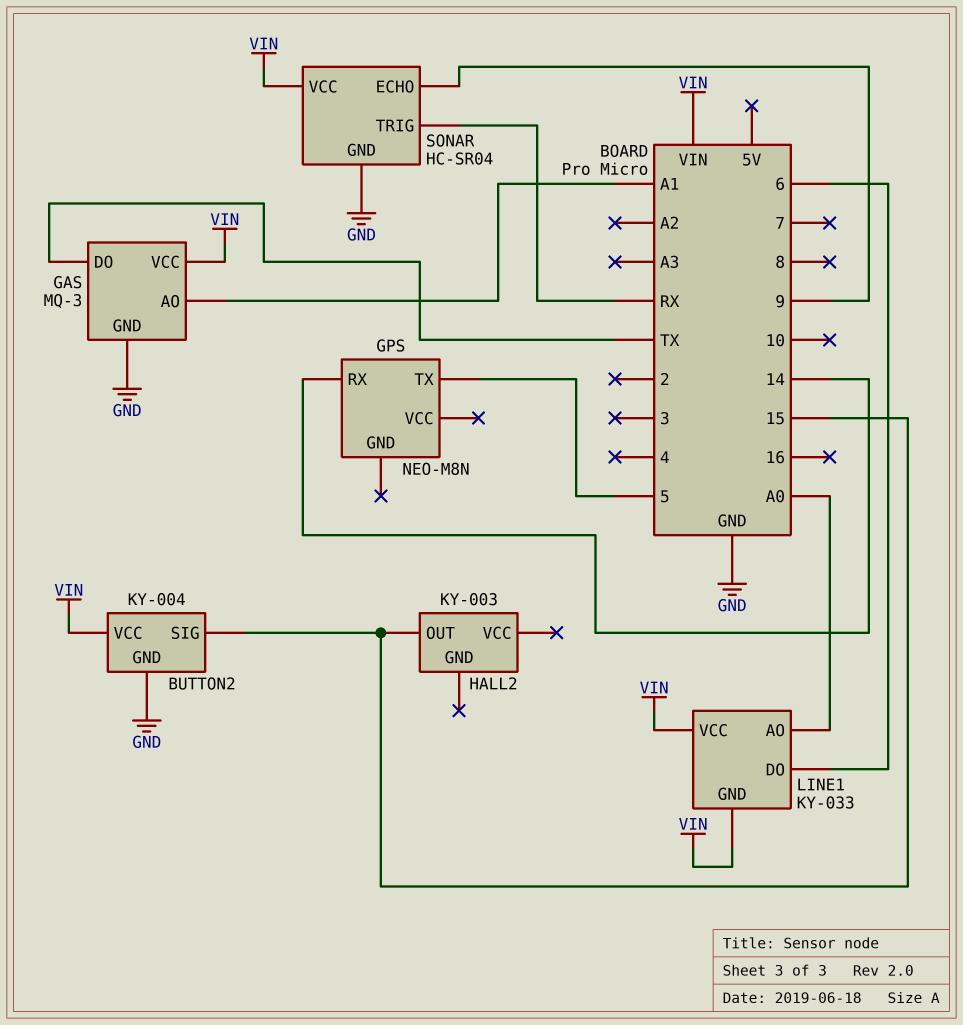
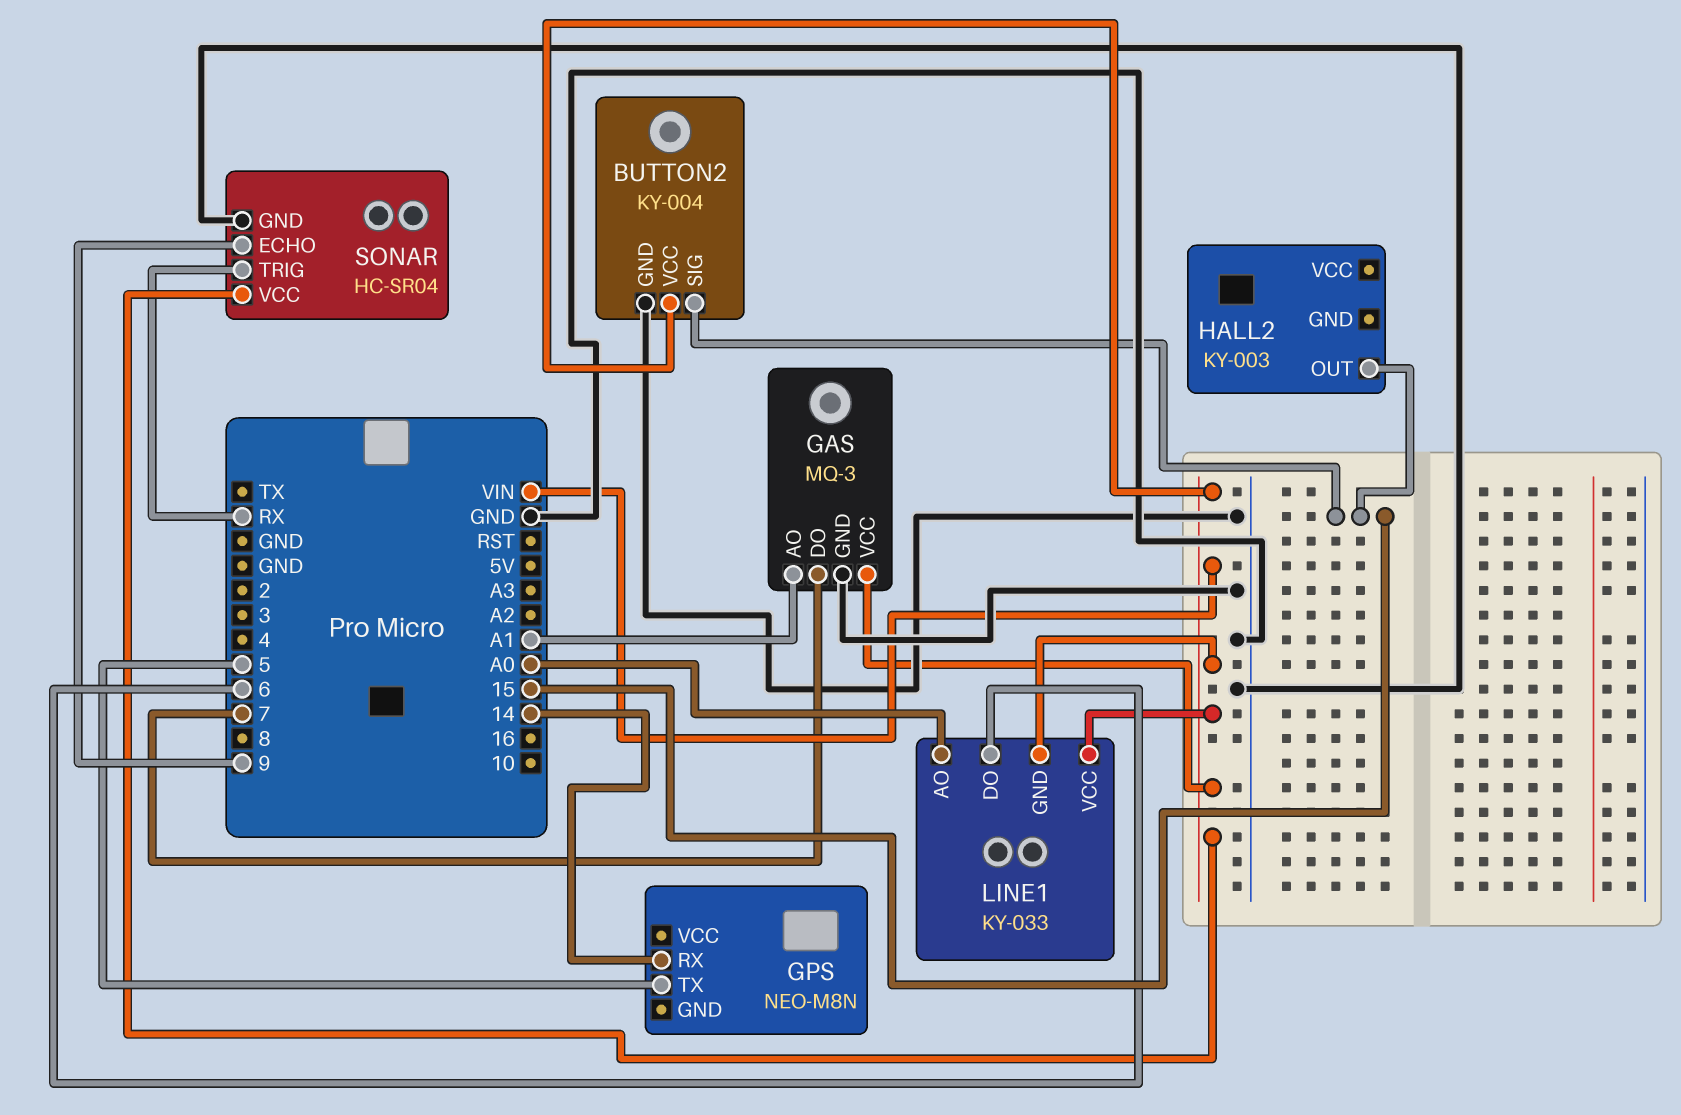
GAS pin DO: TX -> 7

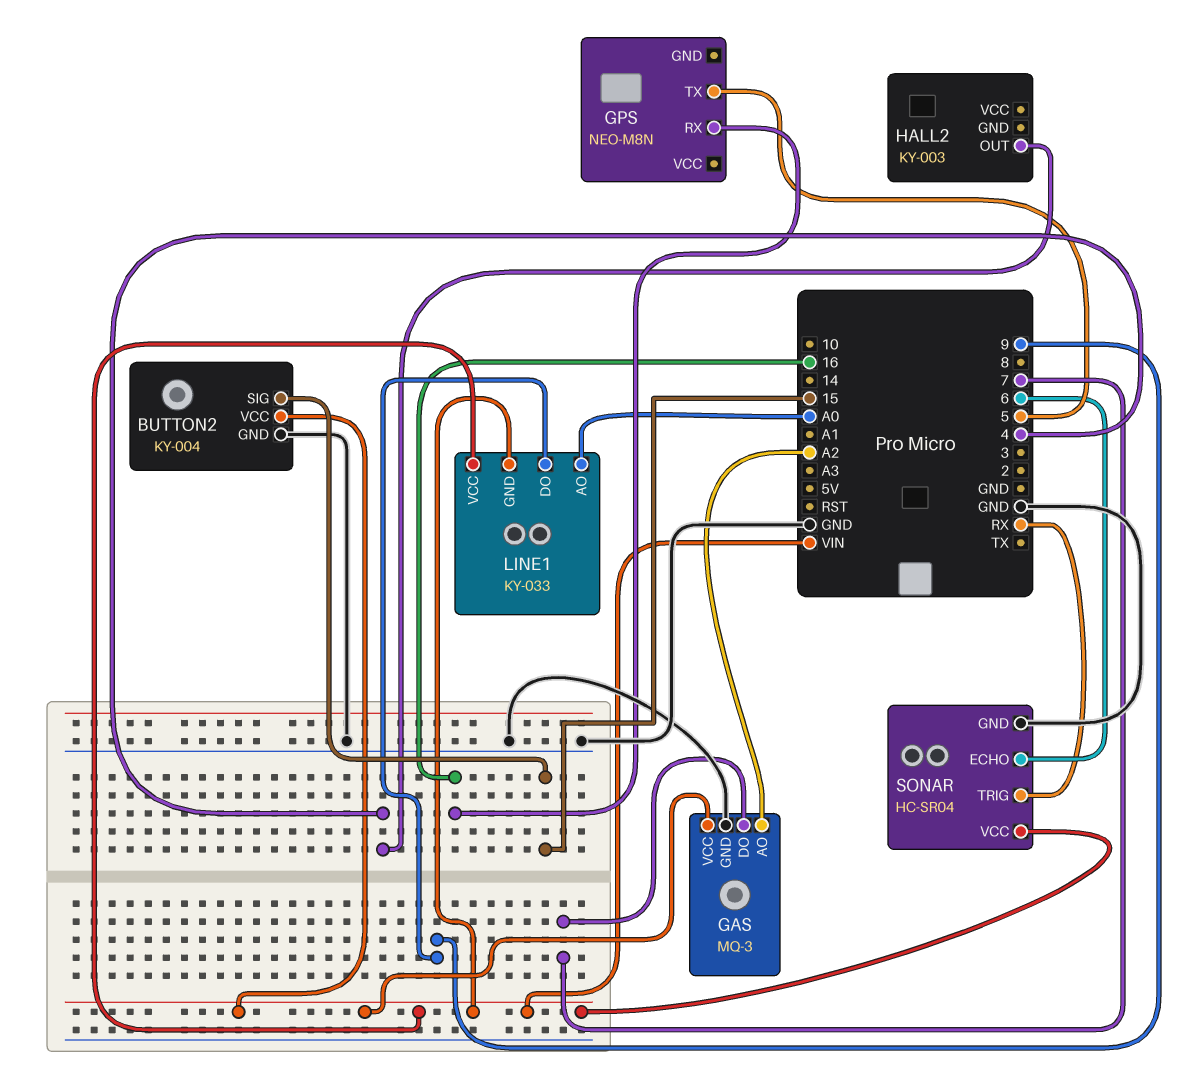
GAS pin AO: A1 -> A2
GPS pin RX: 14 -> 16
HALL2 pin OUT: 15 -> 4
LINE1 pin DO: 6 -> 9
SONAR pin ECHO: 9 -> 6

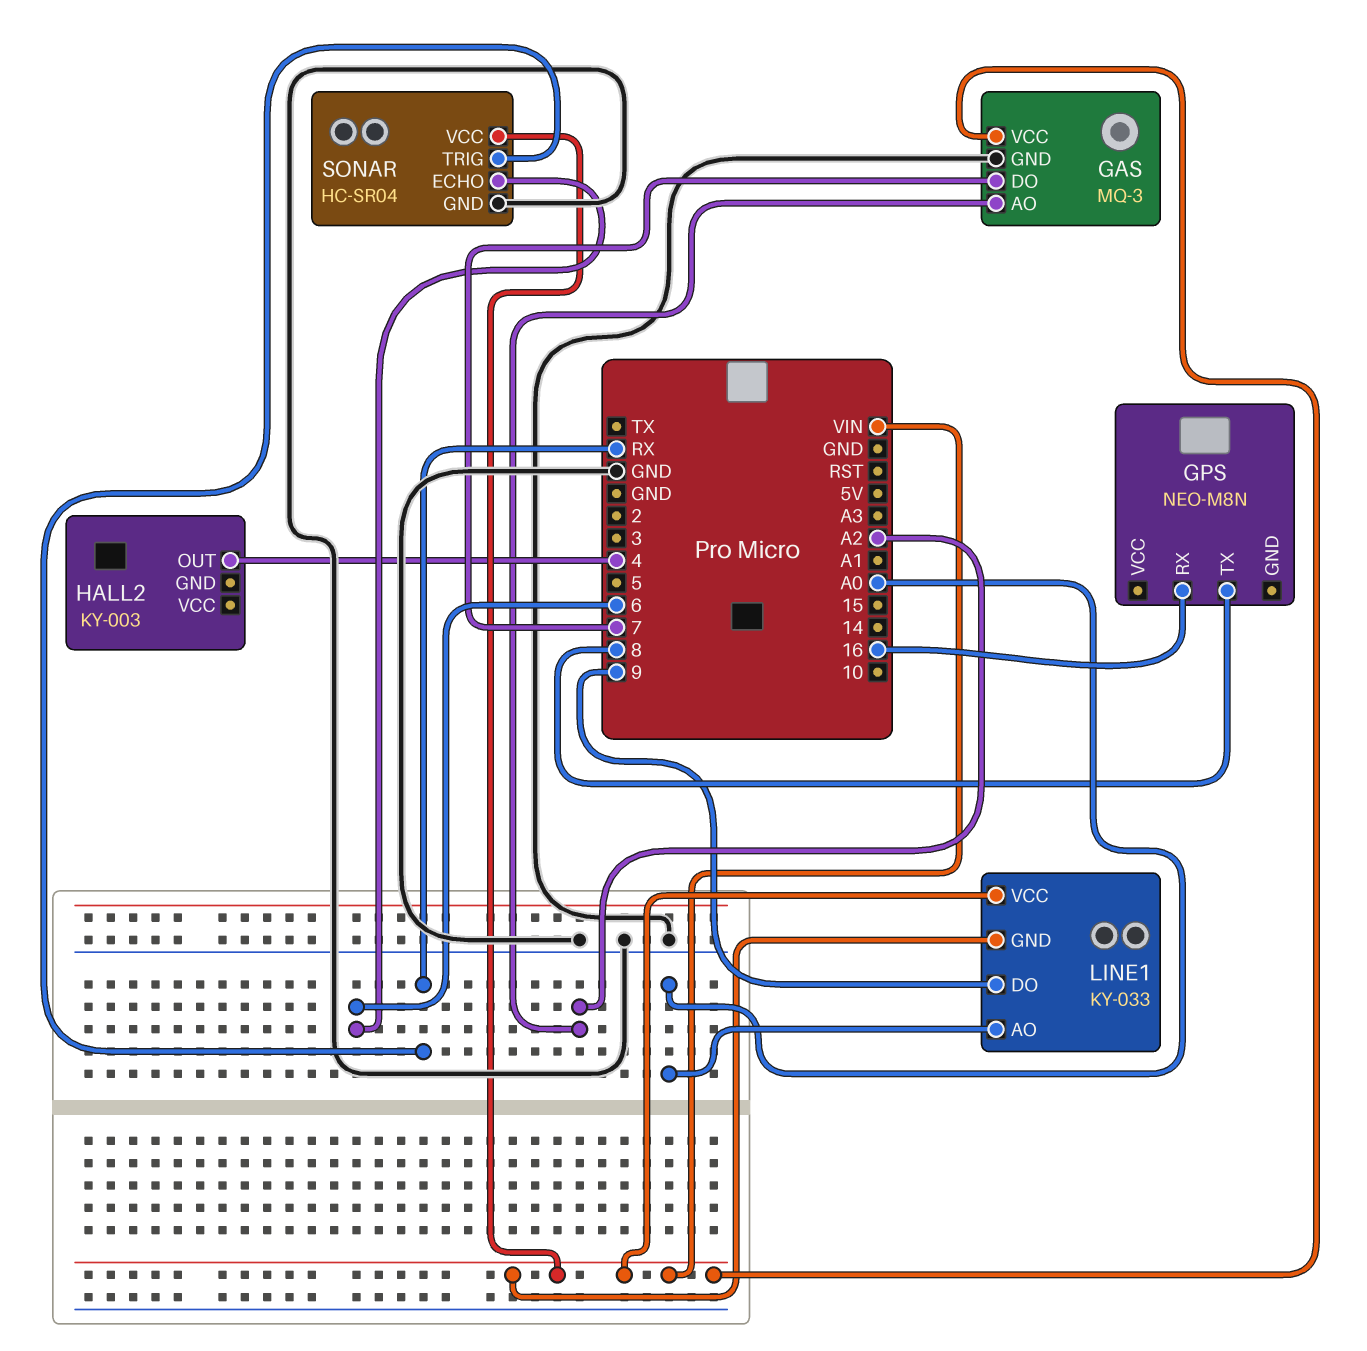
BUTTON2: KY-004 -> none
BUTTON2 pin GND: GND -> none
BUTTON2 pin SIG: 15 -> none
BUTTON2 pin VCC: VIN -> none
GPS pin TX: 5 -> 8

